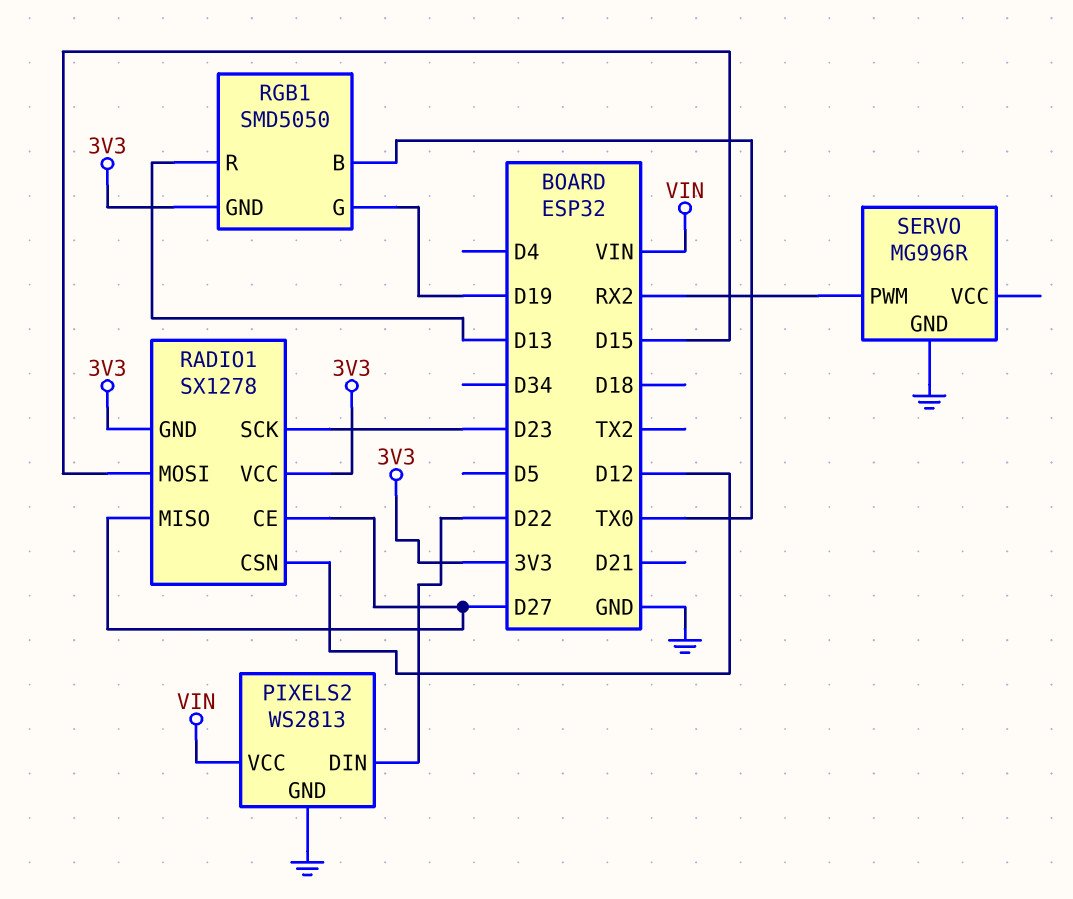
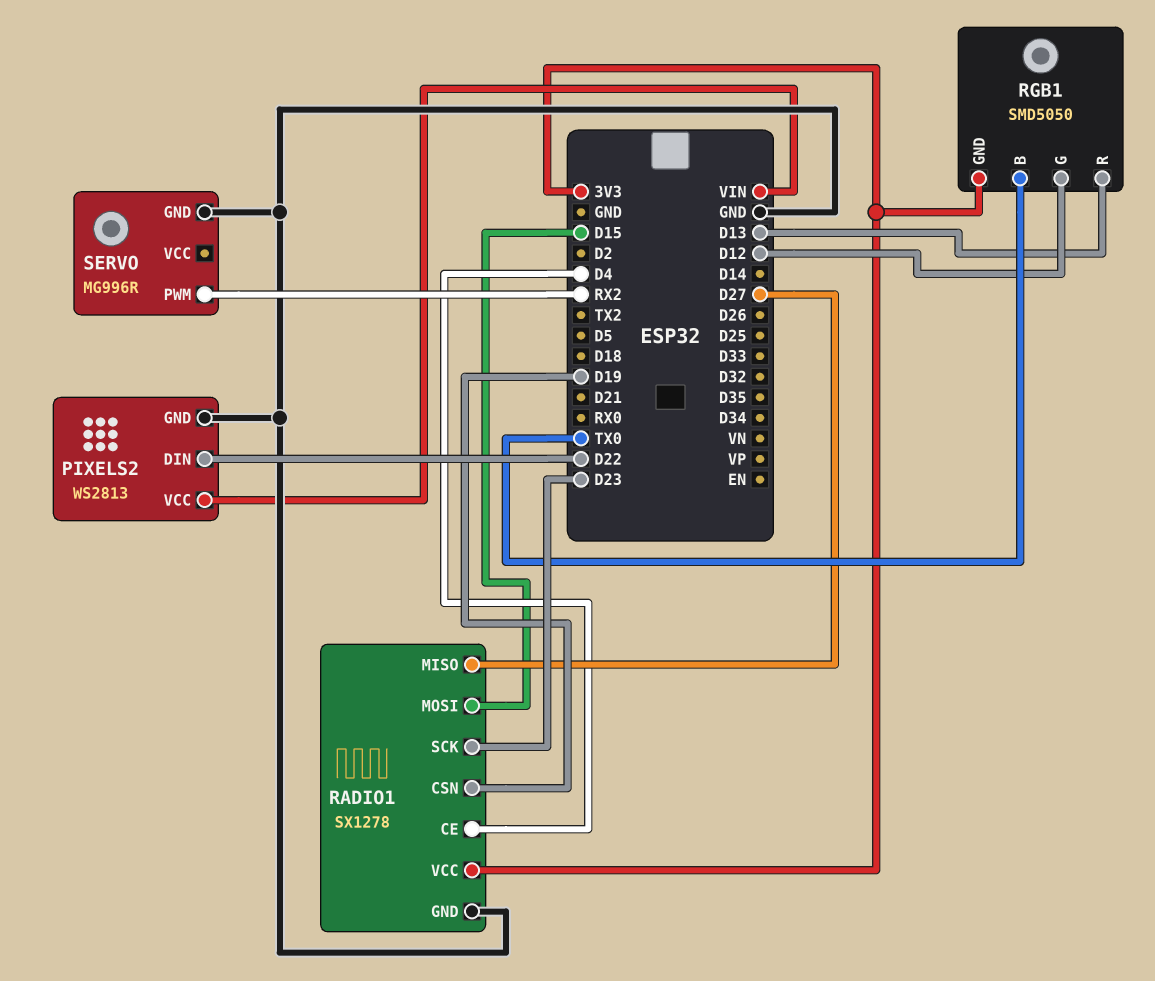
RADIO1 pin CE: D27 -> D4
RADIO1 pin CSN: D12 -> D19
RADIO1 pin GND: 3V3 -> GND
RGB1 pin G: D19 -> D12

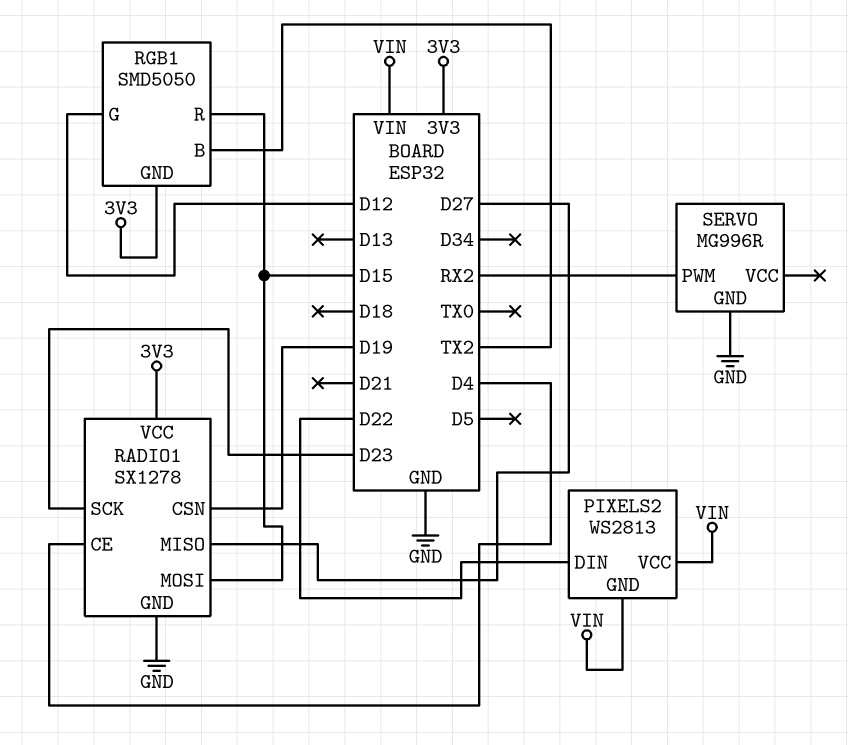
PIXELS2 pin GND: GND -> VIN
RGB1 pin B: TX0 -> TX2
RGB1 pin R: D13 -> D15

